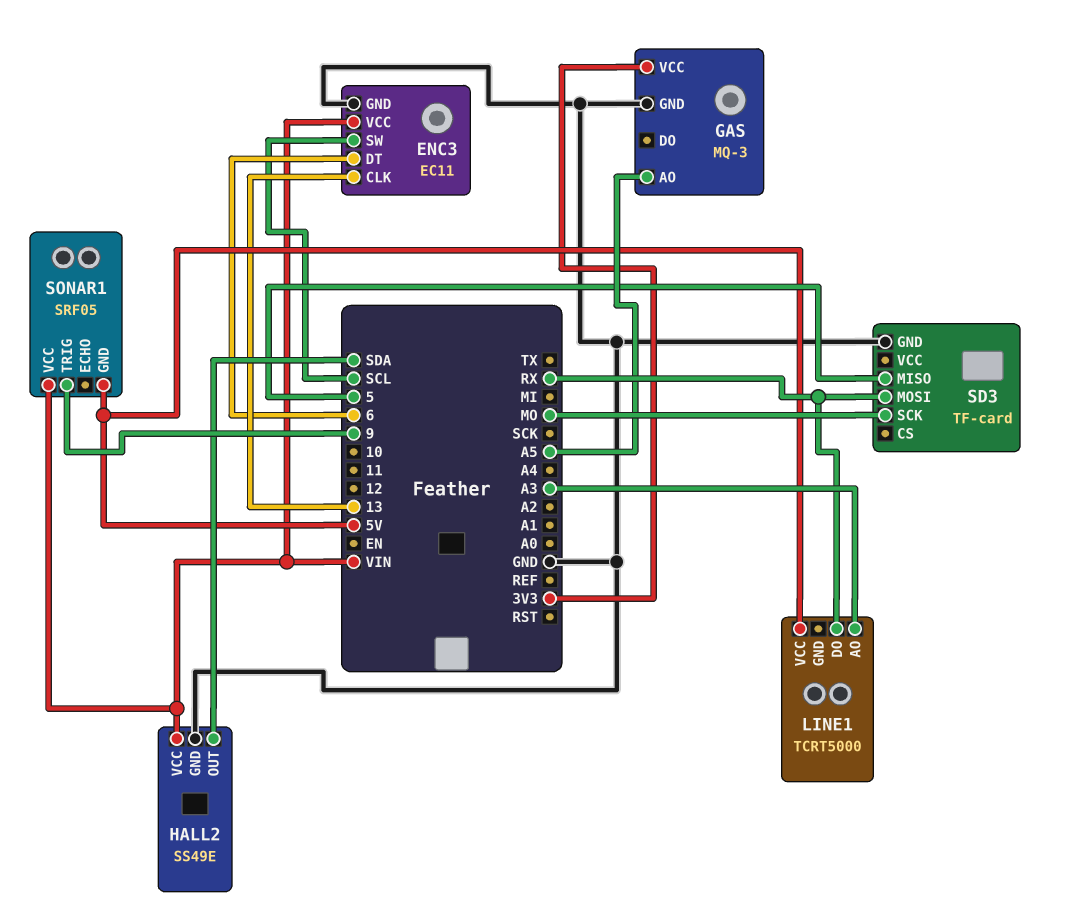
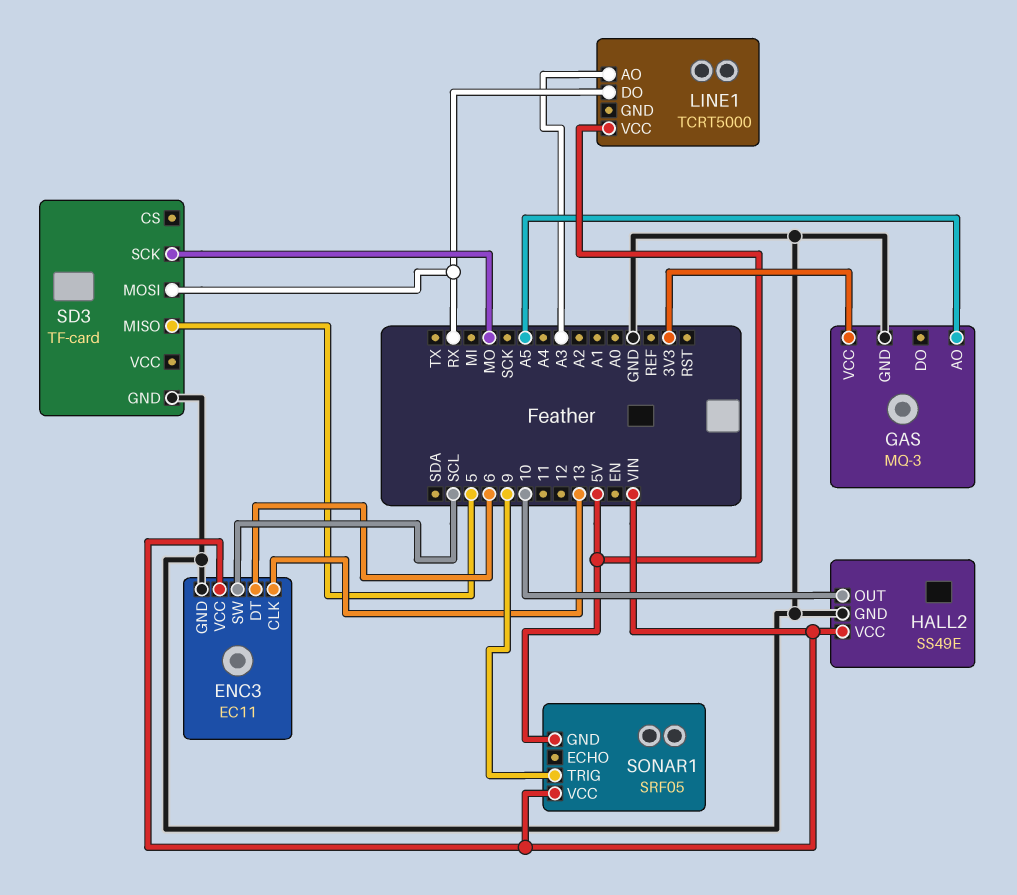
HALL2 pin OUT: SDA -> 10

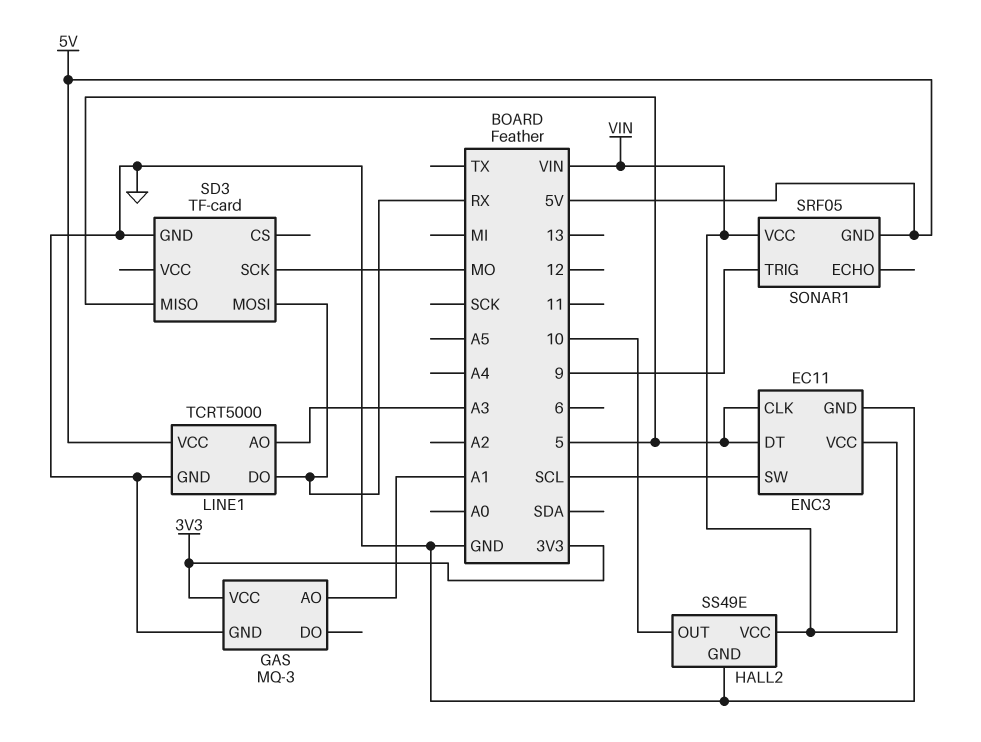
ENC3 pin CLK: 13 -> 5
ENC3 pin DT: 6 -> 5
GAS pin AO: A5 -> A1
LINE1 pin GND: none -> GND

